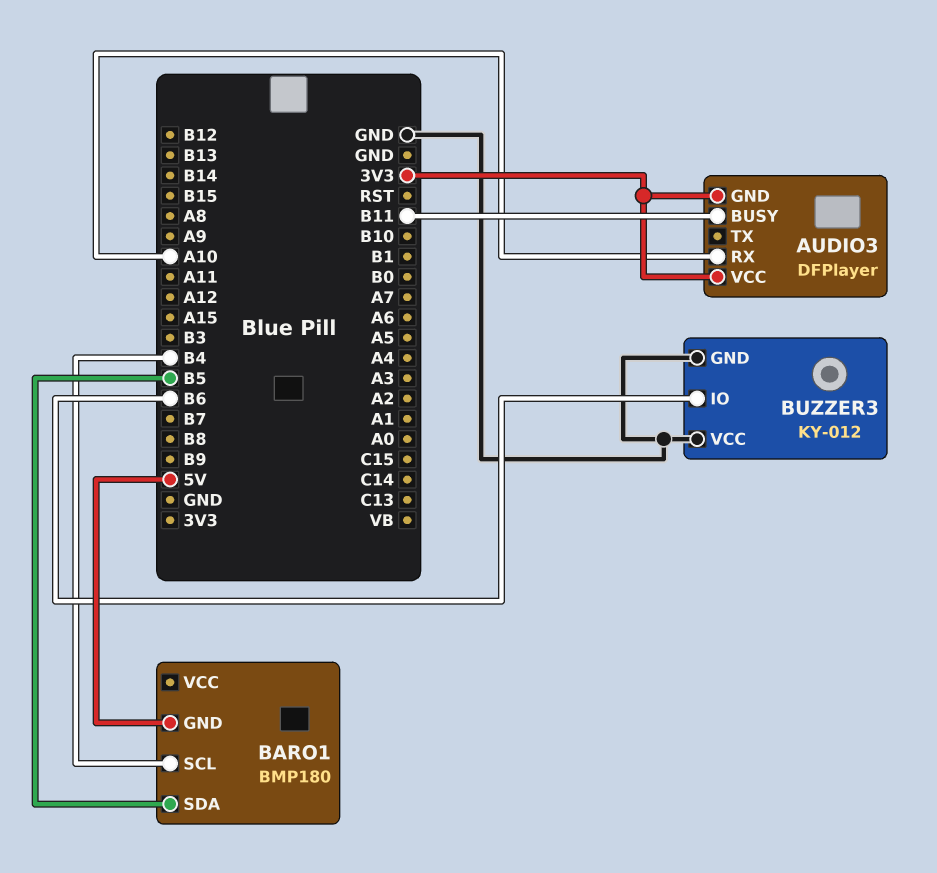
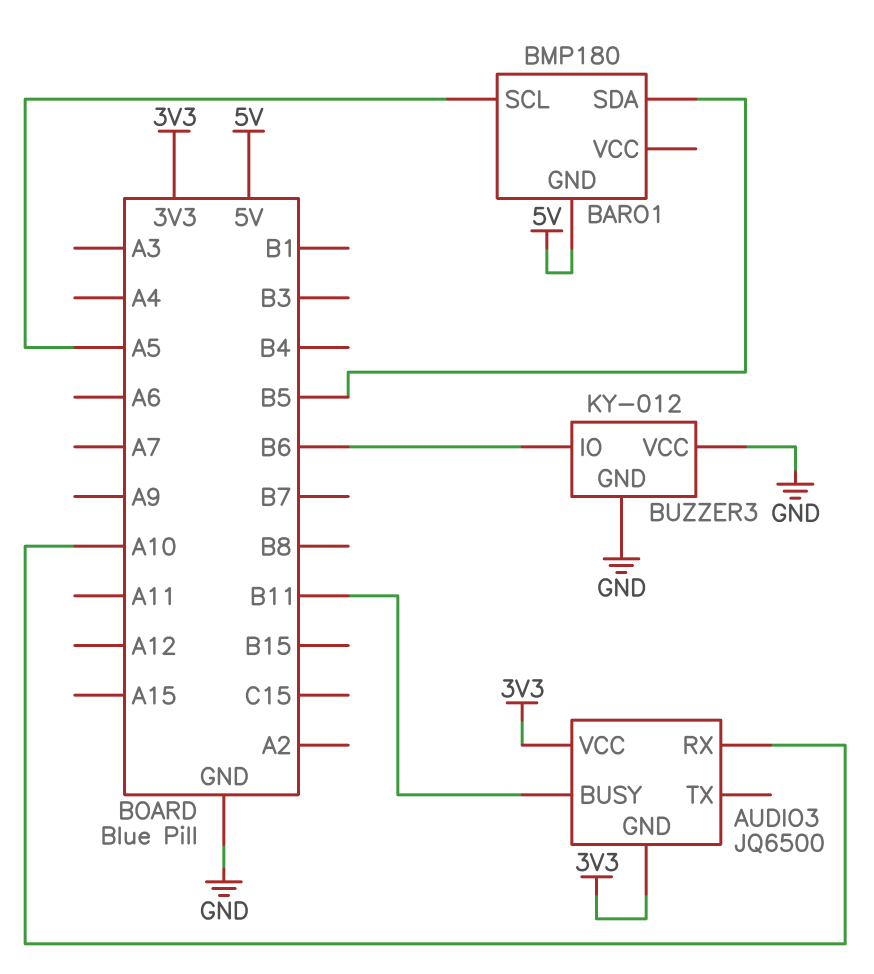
AUDIO3: DFPlayer -> JQ6500
BARO1 pin SCL: B4 -> A5

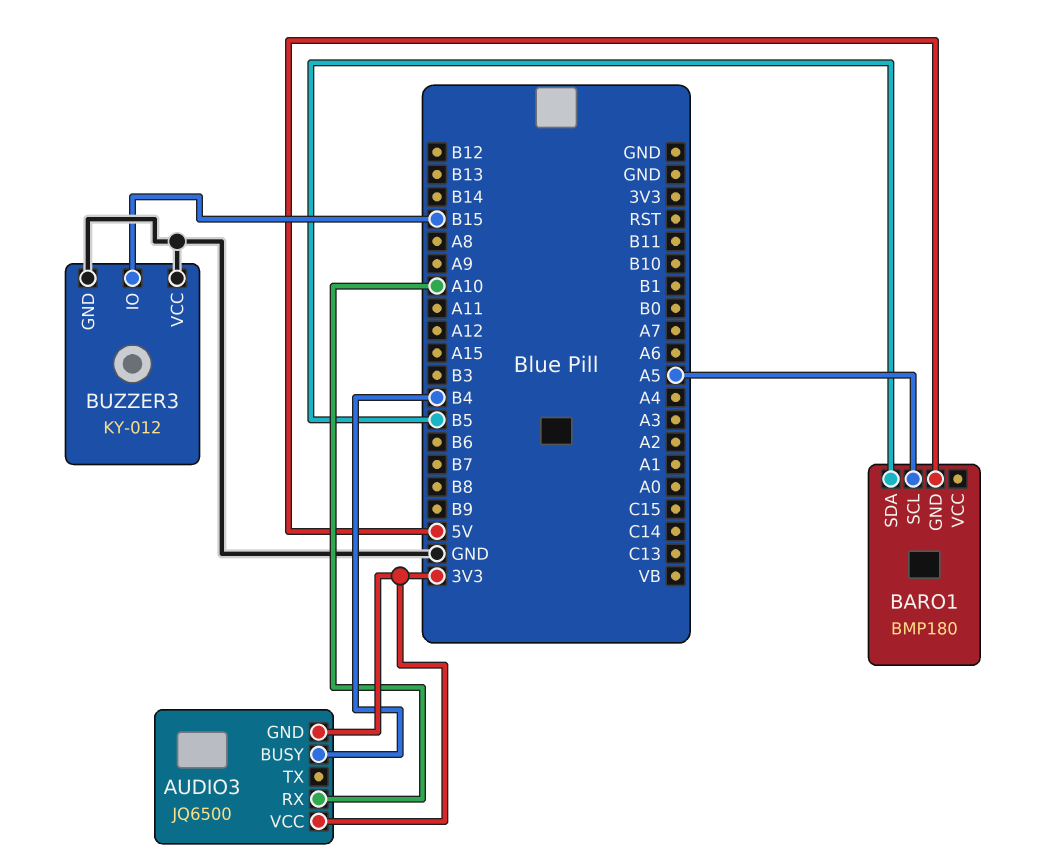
AUDIO3 pin BUSY: B11 -> B4
BUZZER3 pin IO: B6 -> B15

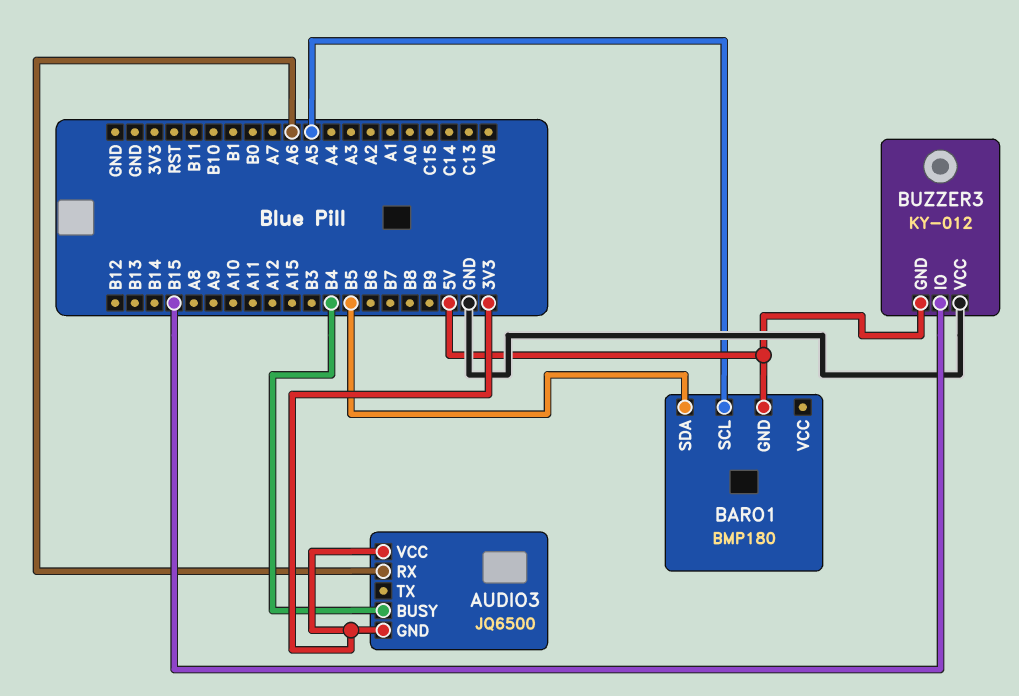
AUDIO3 pin RX: A10 -> A6
BUZZER3 pin GND: GND -> 5V

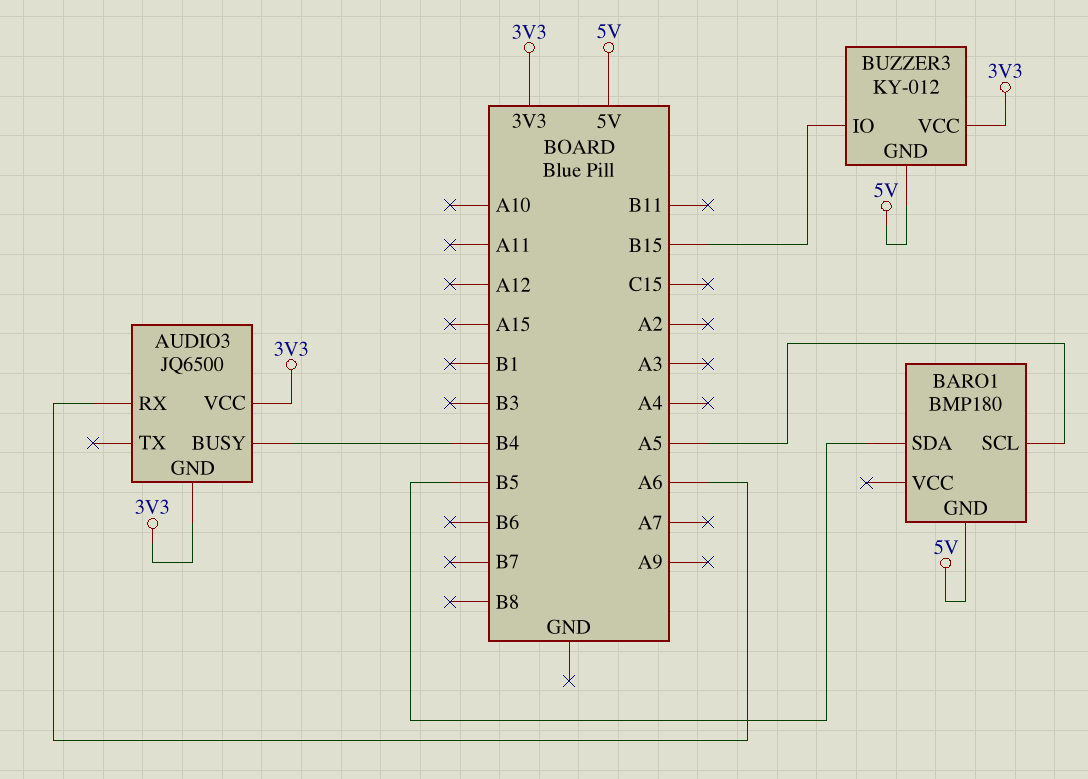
BUZZER3 pin VCC: GND -> 3V3

